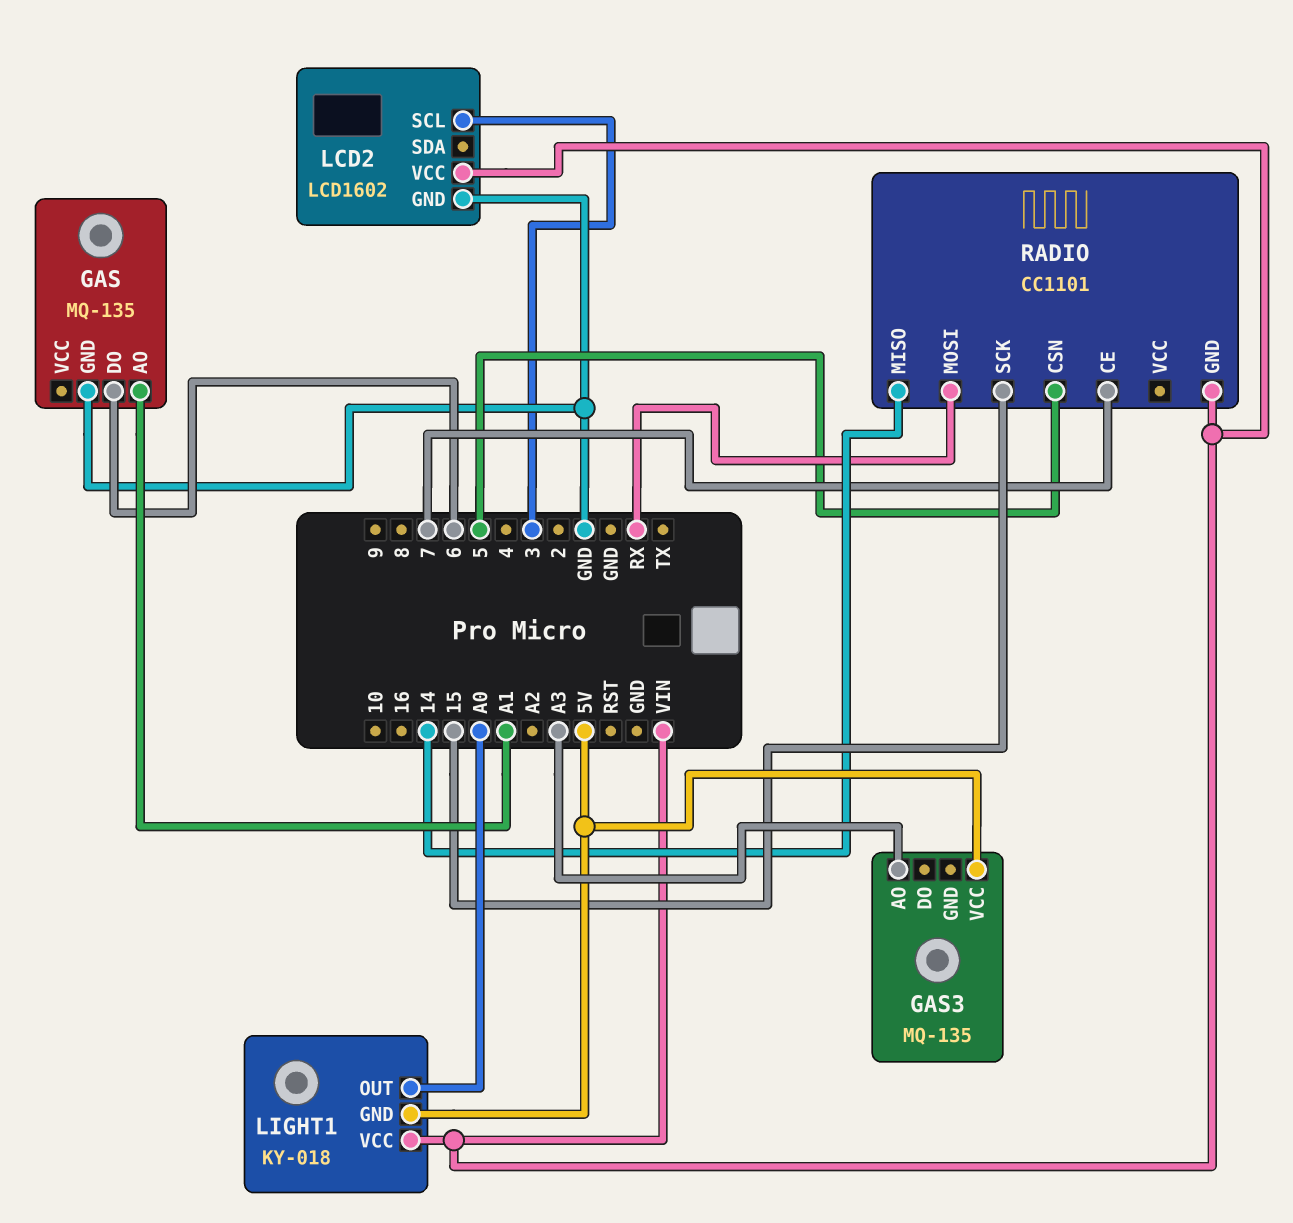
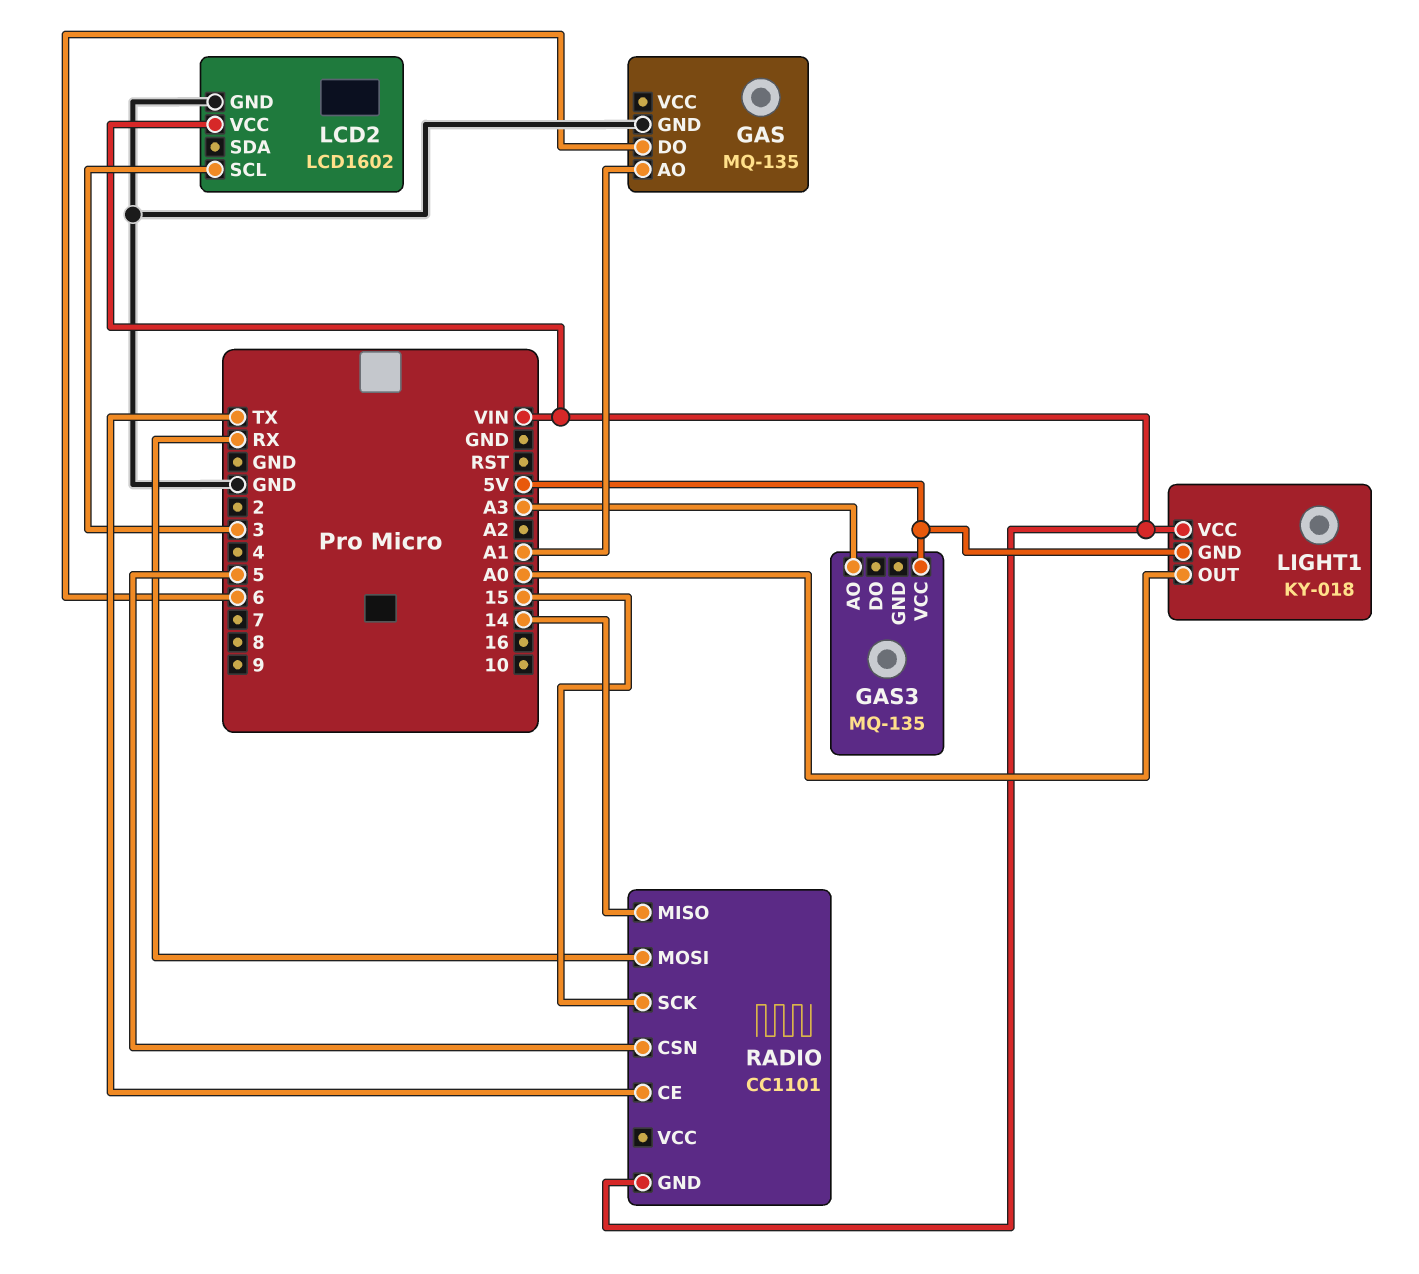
RADIO pin CE: 7 -> TX

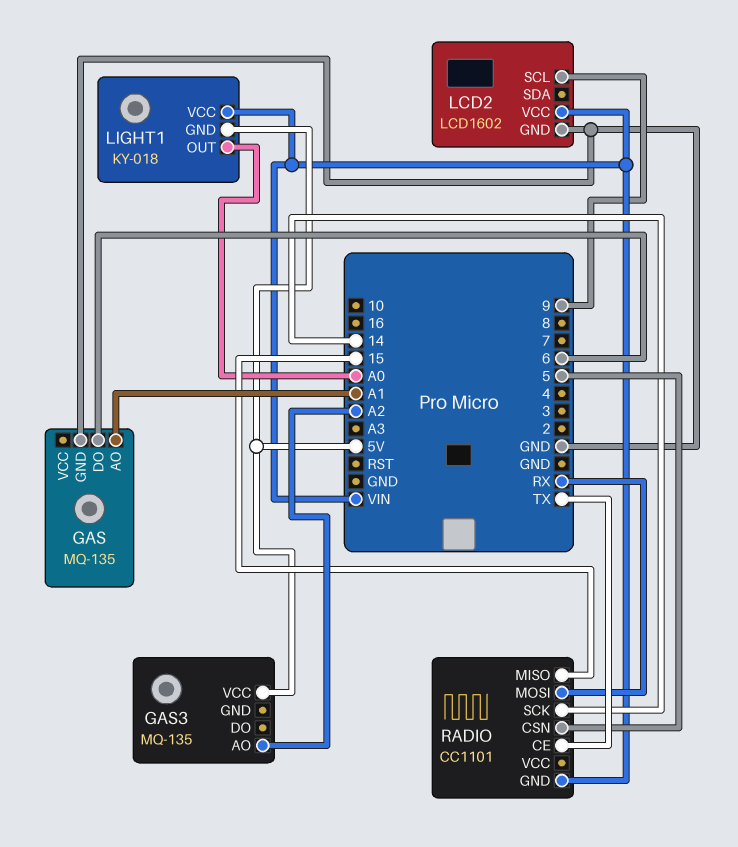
GAS3 pin AO: A3 -> A2
LCD2 pin SCL: 3 -> 9
RADIO pin MISO: 14 -> 15
RADIO pin SCK: 15 -> 14

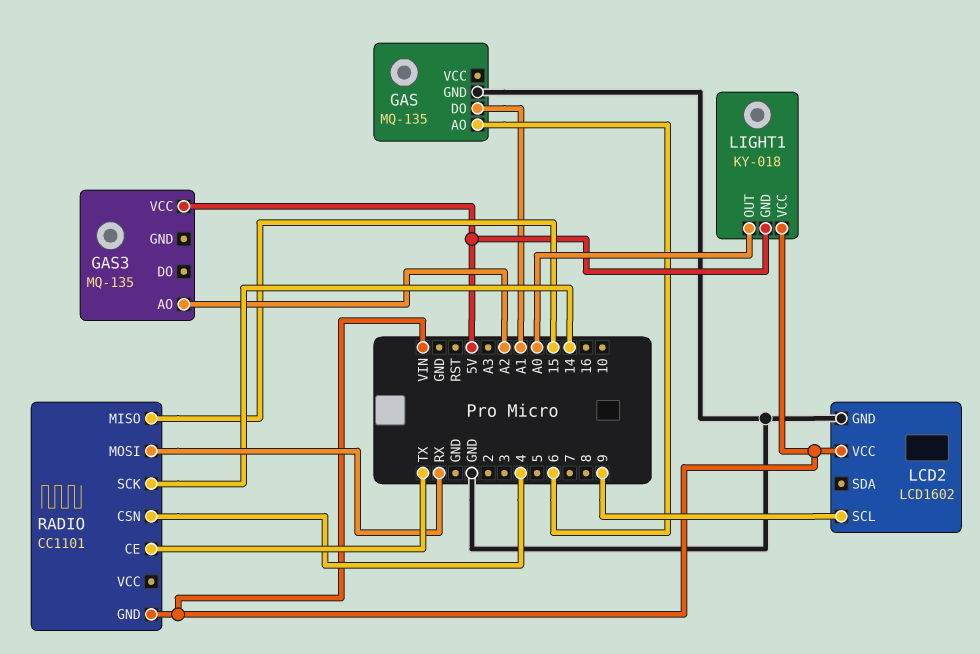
GAS pin AO: A1 -> 6
GAS pin DO: 6 -> A1
RADIO pin CSN: 5 -> 4

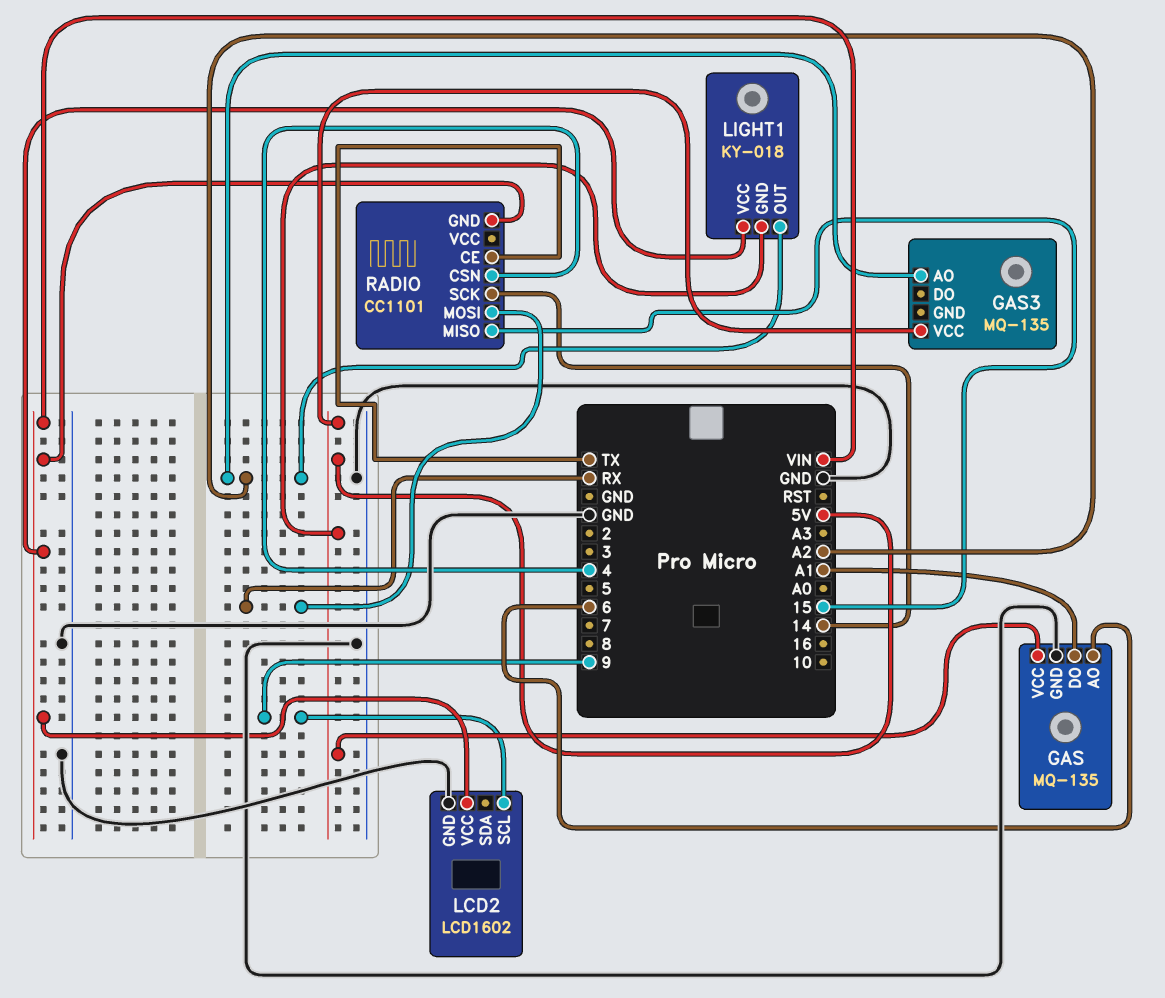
GAS pin VCC: none -> 5V
LIGHT1 pin OUT: A0 -> A2

